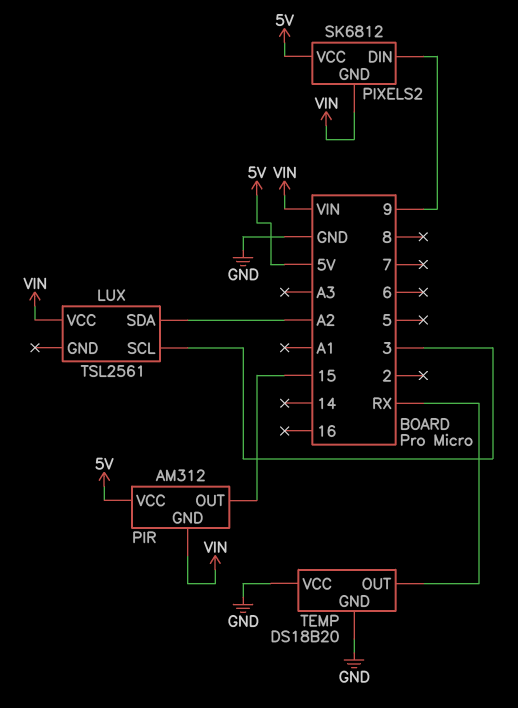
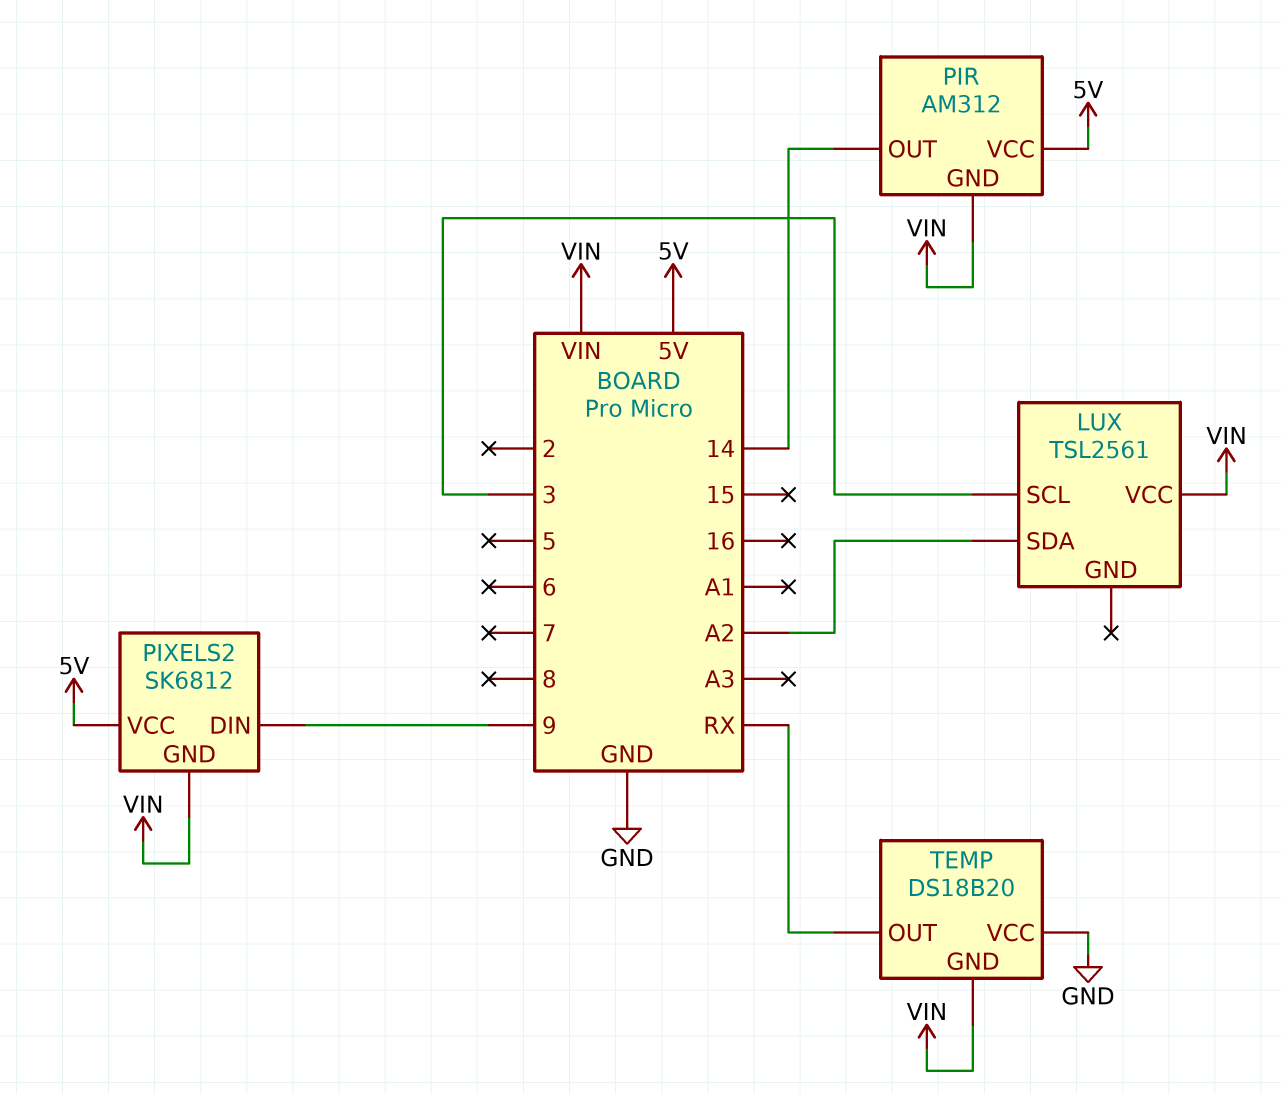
PIR pin OUT: 15 -> 14
TEMP pin GND: GND -> VIN

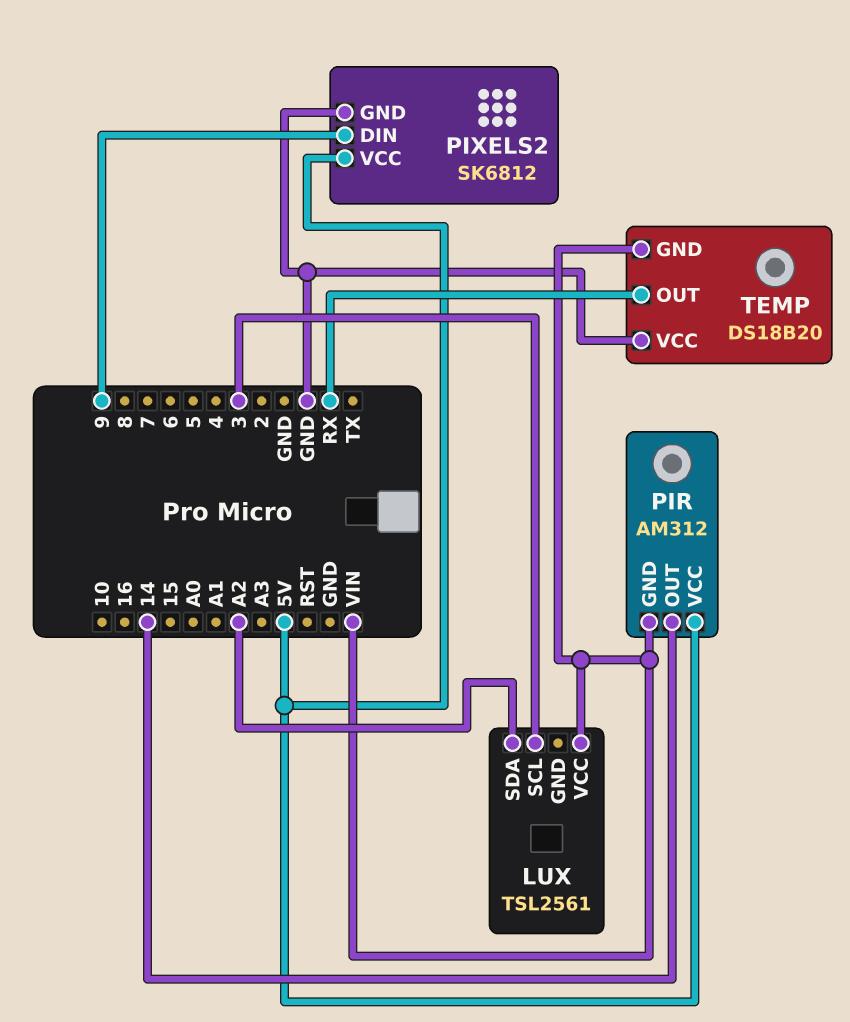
PIXELS2 pin GND: VIN -> GND

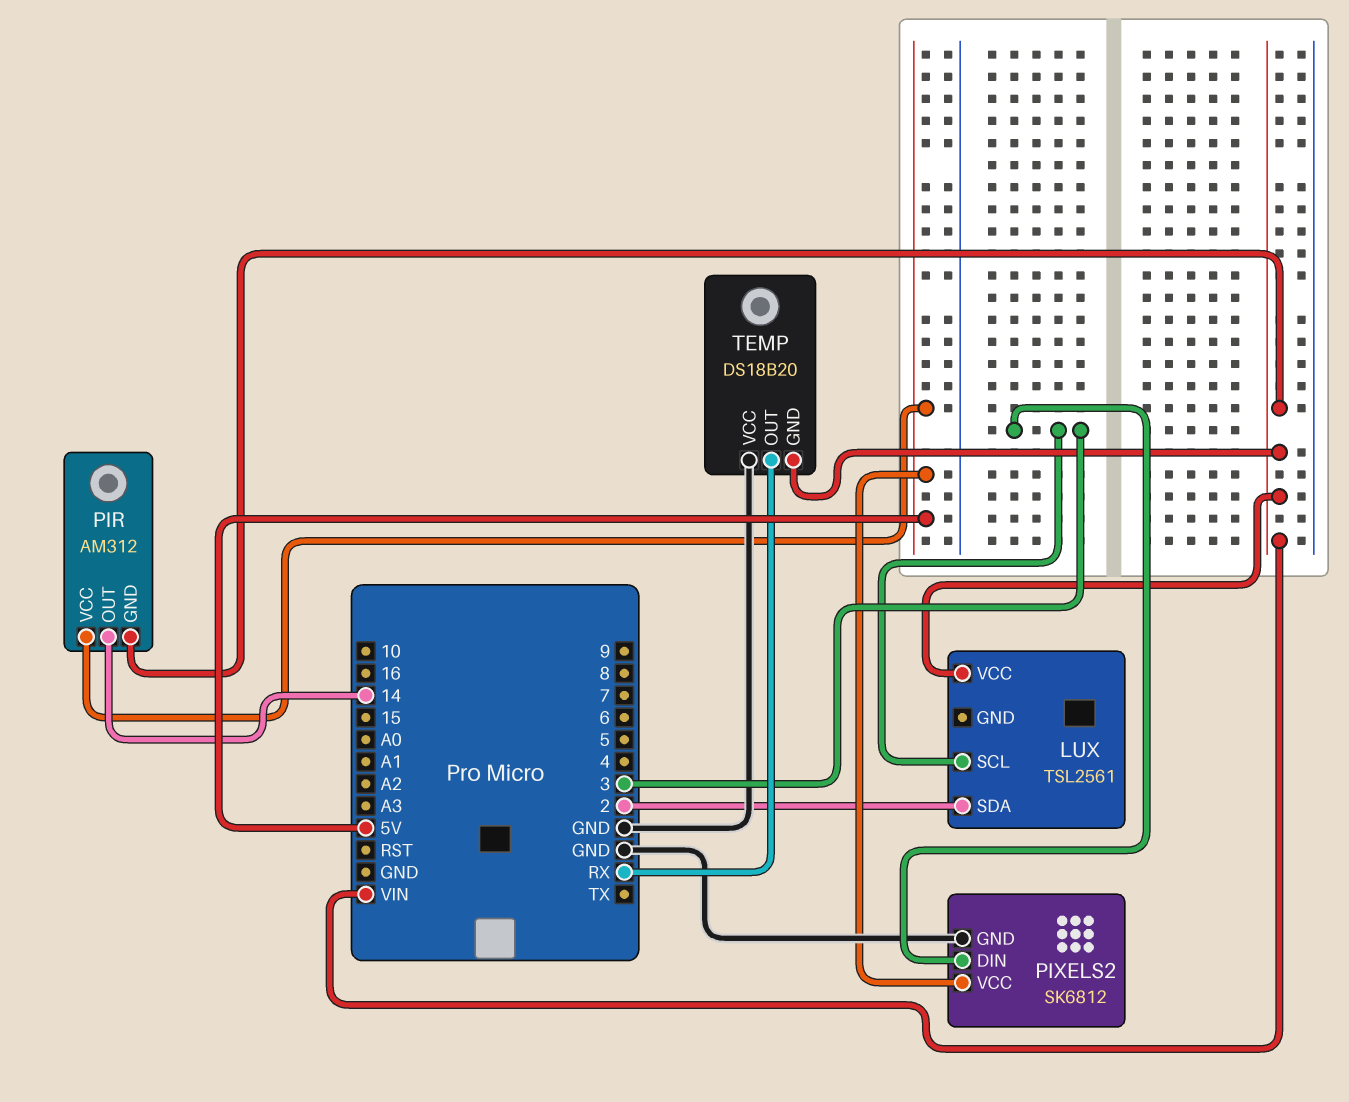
LUX pin SDA: A2 -> 2
PIXELS2 pin DIN: 9 -> 3

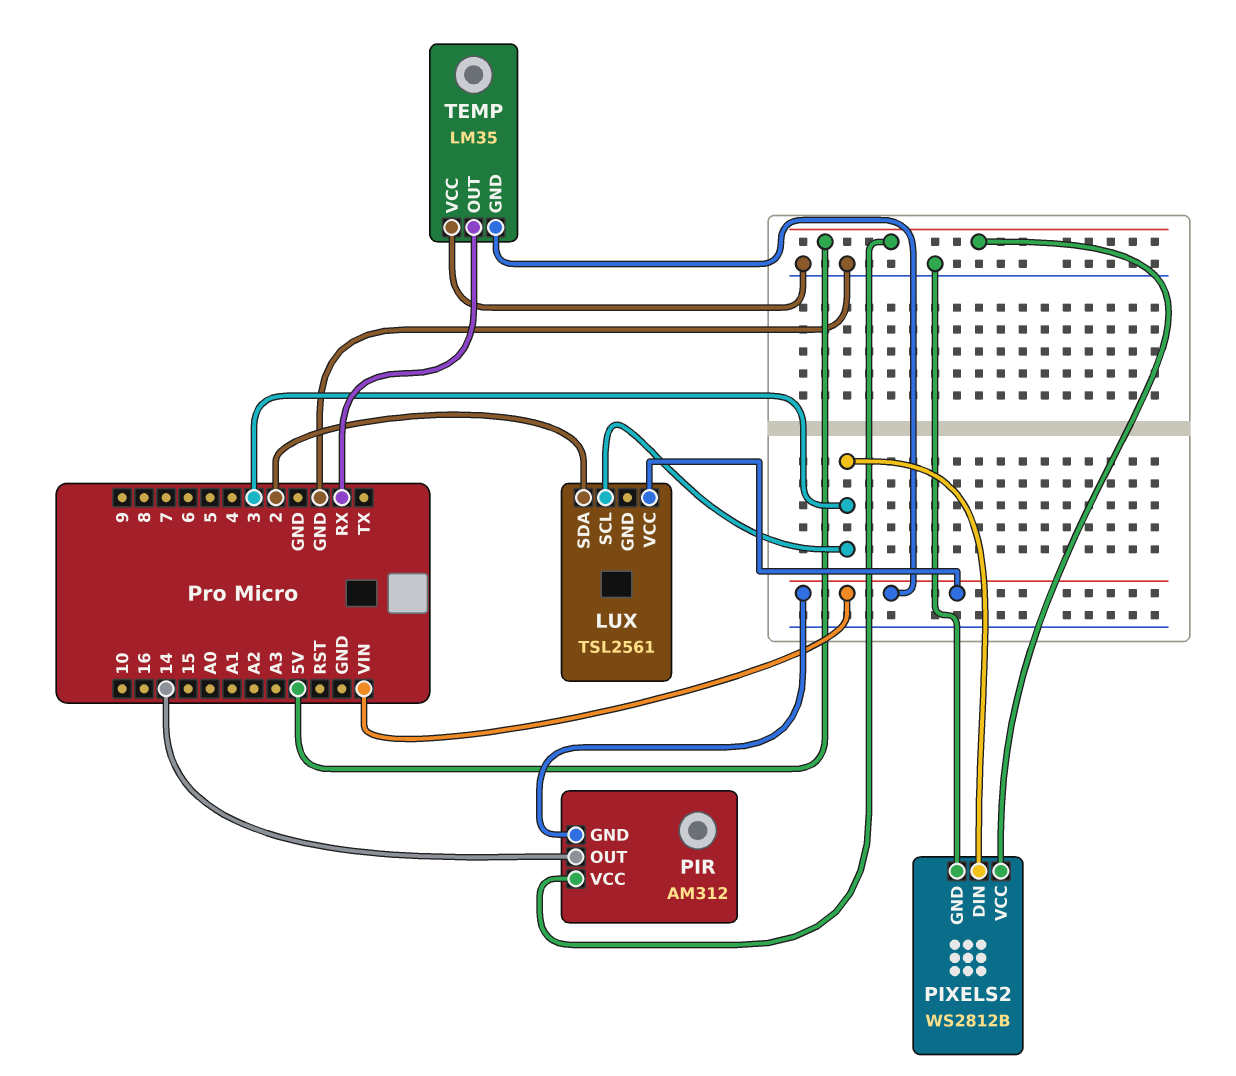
PIXELS2: SK6812 -> WS2812B
TEMP: DS18B20 -> LM35

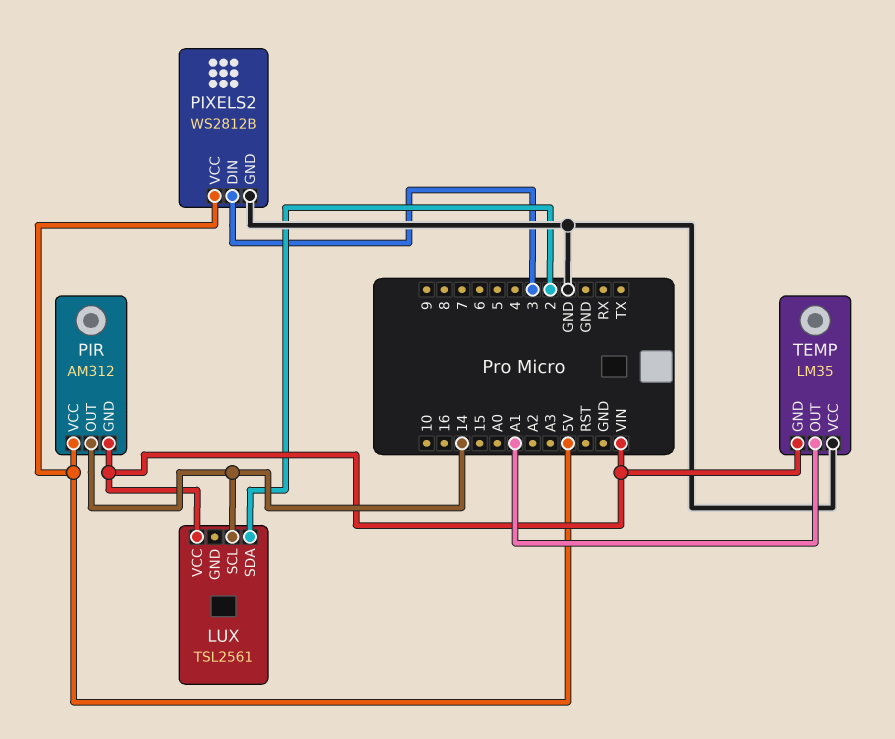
LUX pin SCL: 3 -> 14
TEMP pin OUT: RX -> A1

